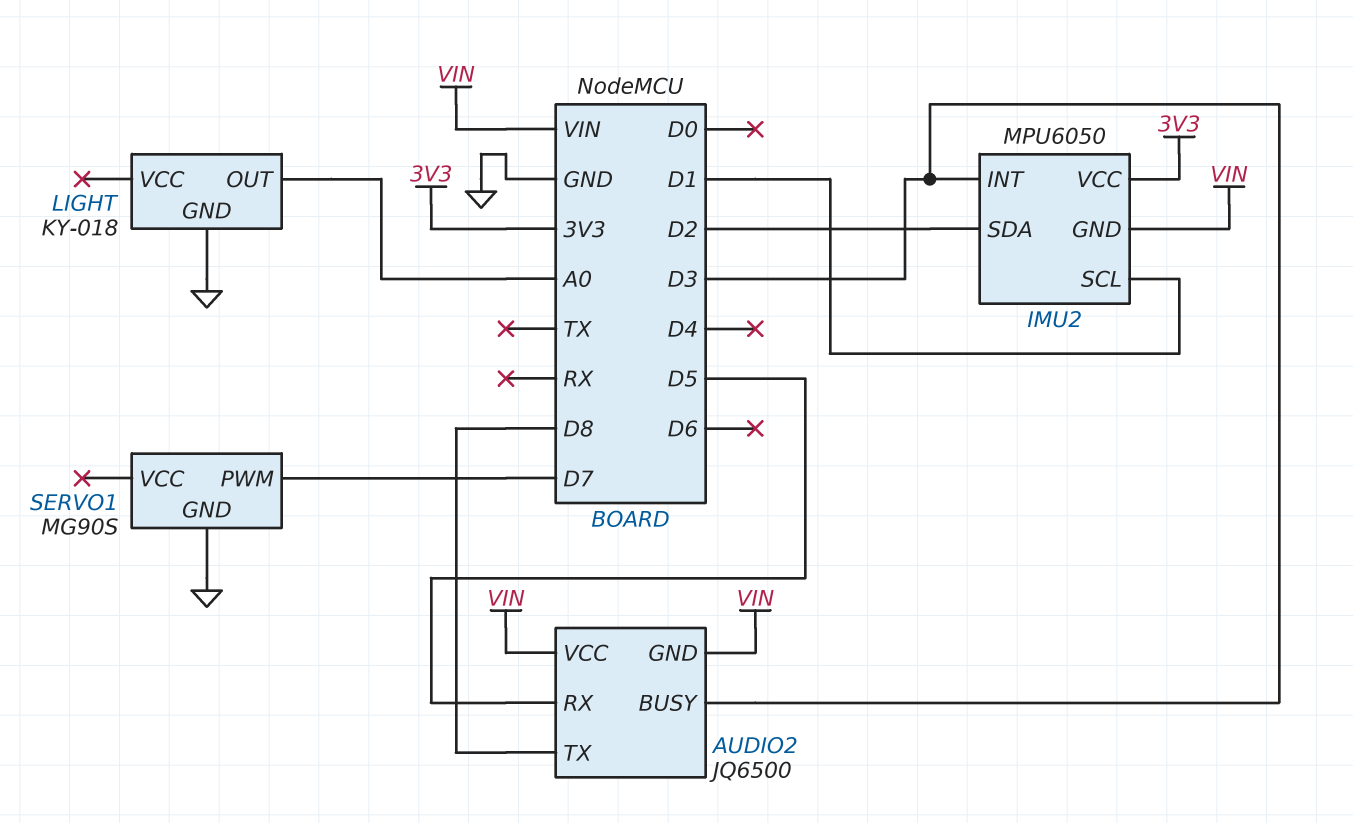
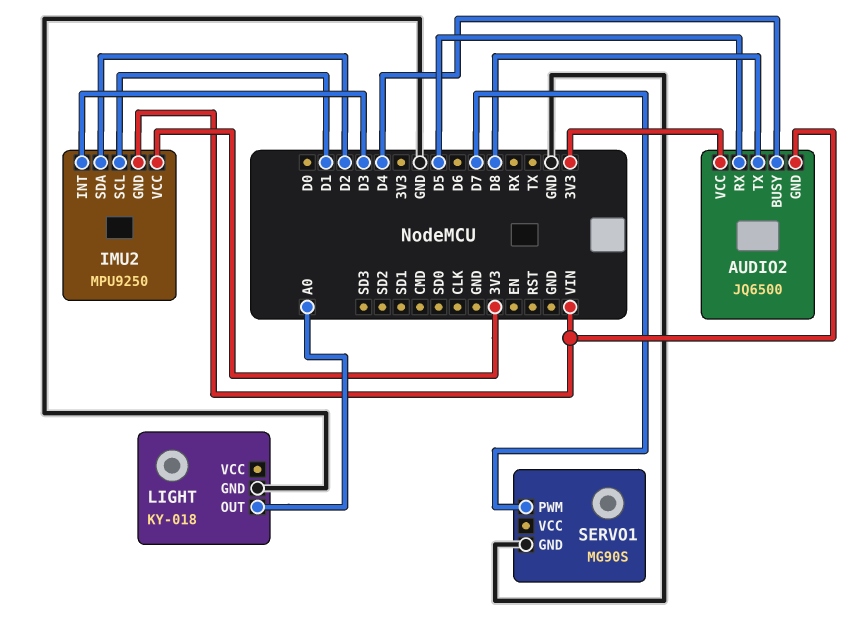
AUDIO2 pin BUSY: D3 -> D4
AUDIO2 pin VCC: VIN -> 3V3
IMU2: MPU6050 -> MPU9250

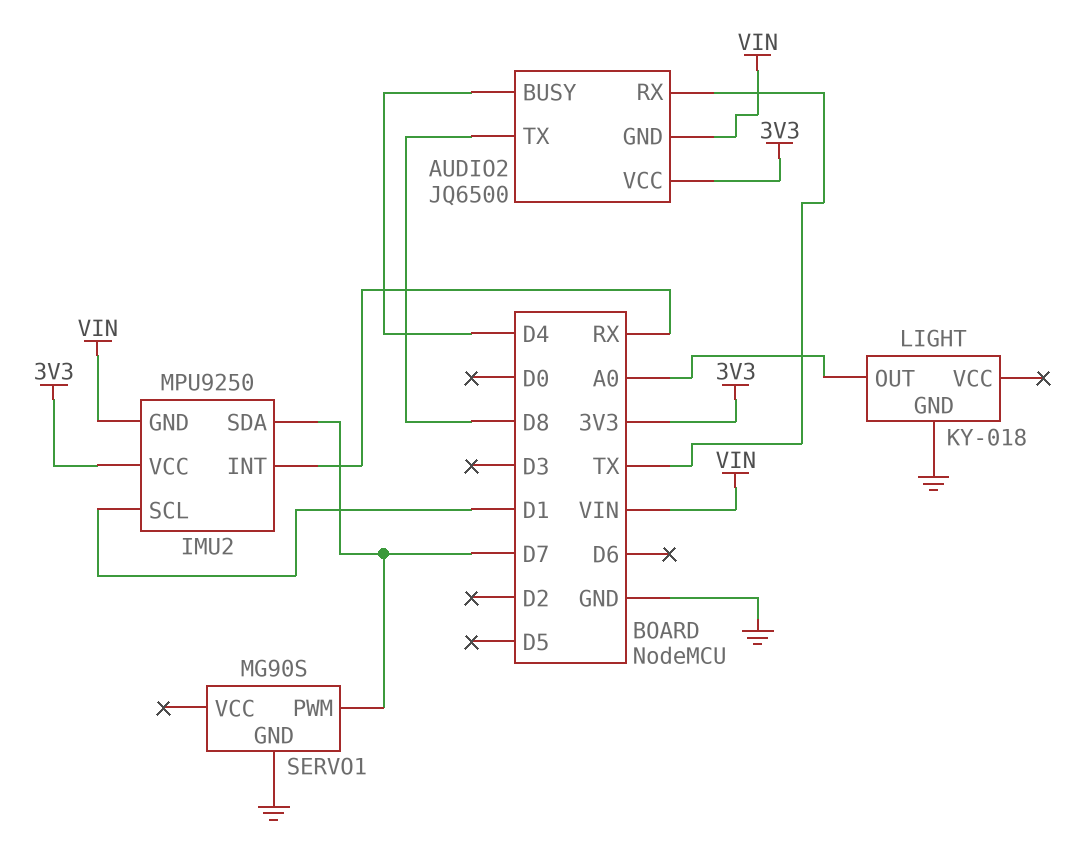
AUDIO2 pin RX: D5 -> TX
IMU2 pin INT: D3 -> RX
IMU2 pin SDA: D2 -> D7

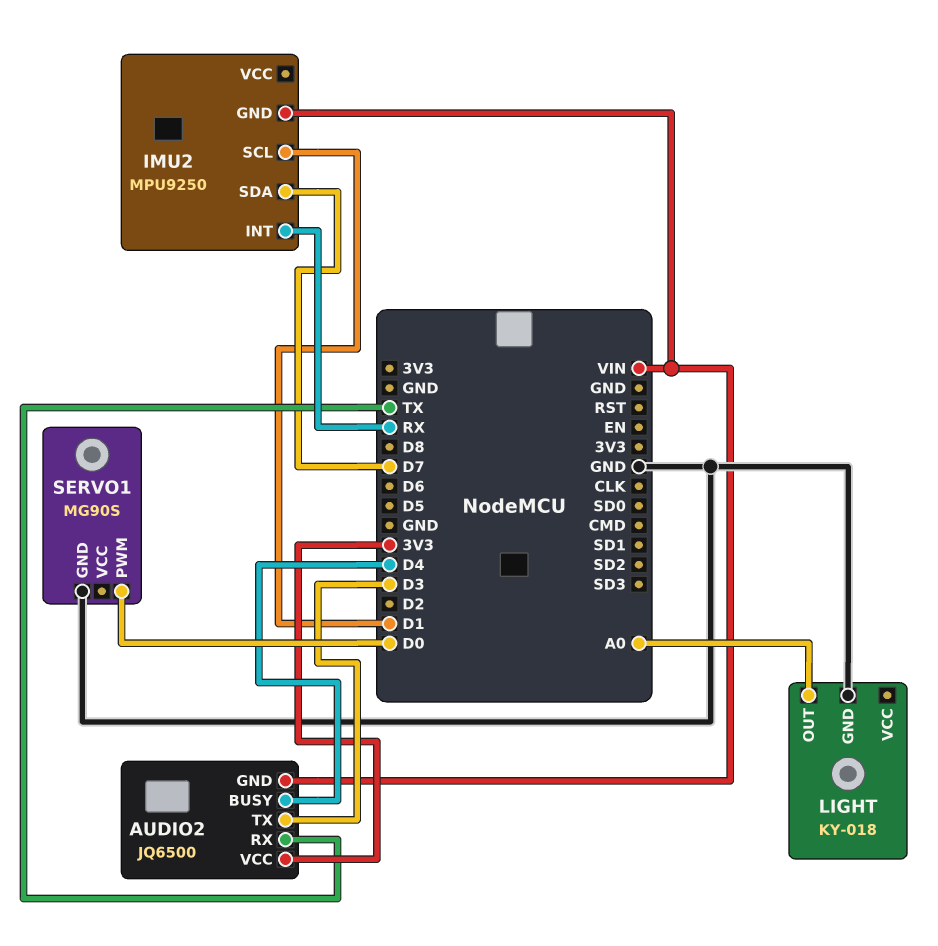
AUDIO2 pin TX: D8 -> D3
IMU2 pin VCC: 3V3 -> none
SERVO1 pin PWM: D7 -> D0

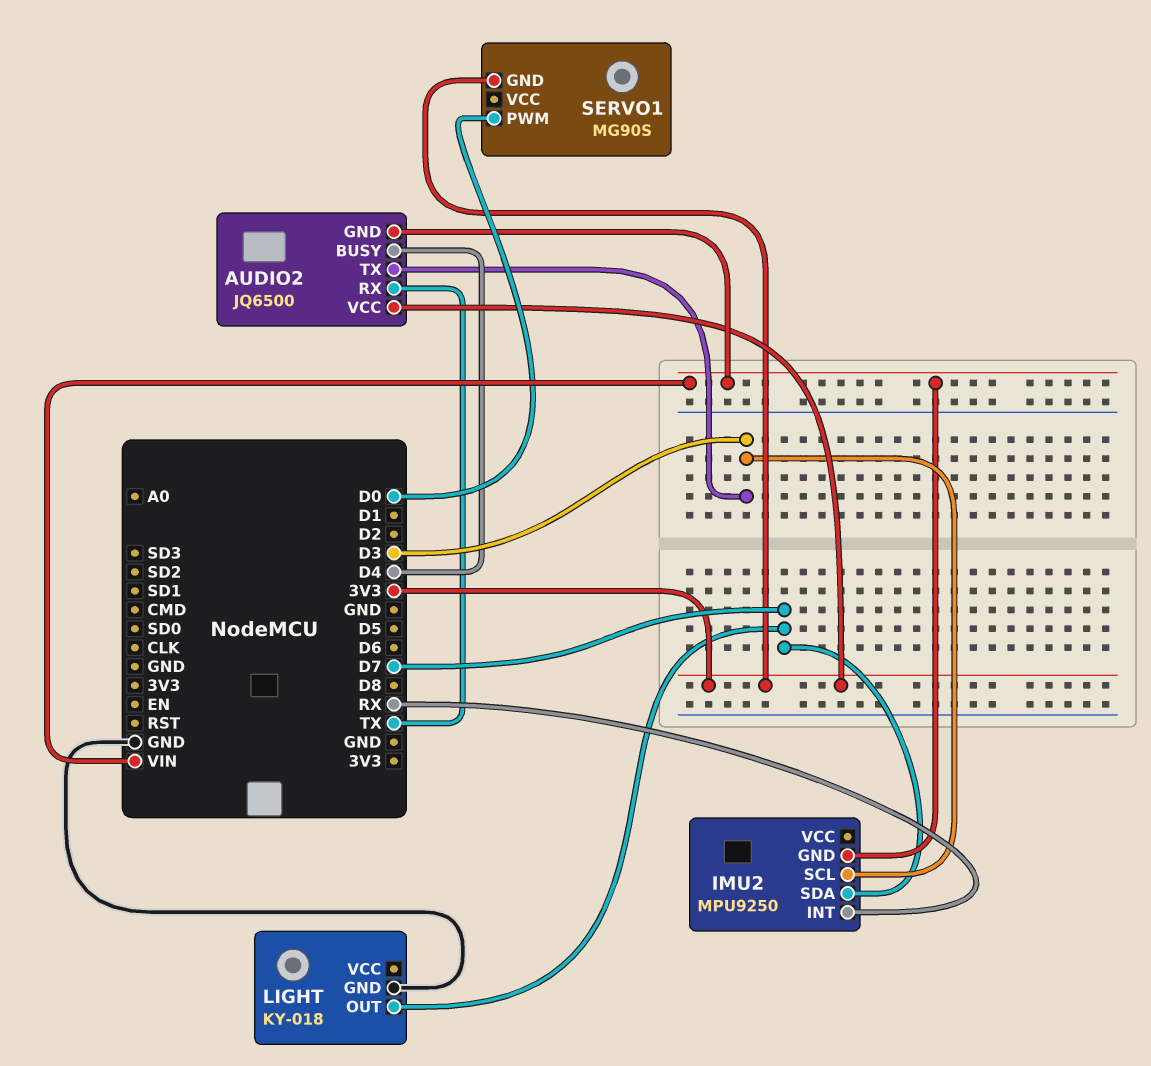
IMU2 pin SCL: D1 -> D3
LIGHT pin OUT: A0 -> D7
SERVO1 pin GND: GND -> 3V3

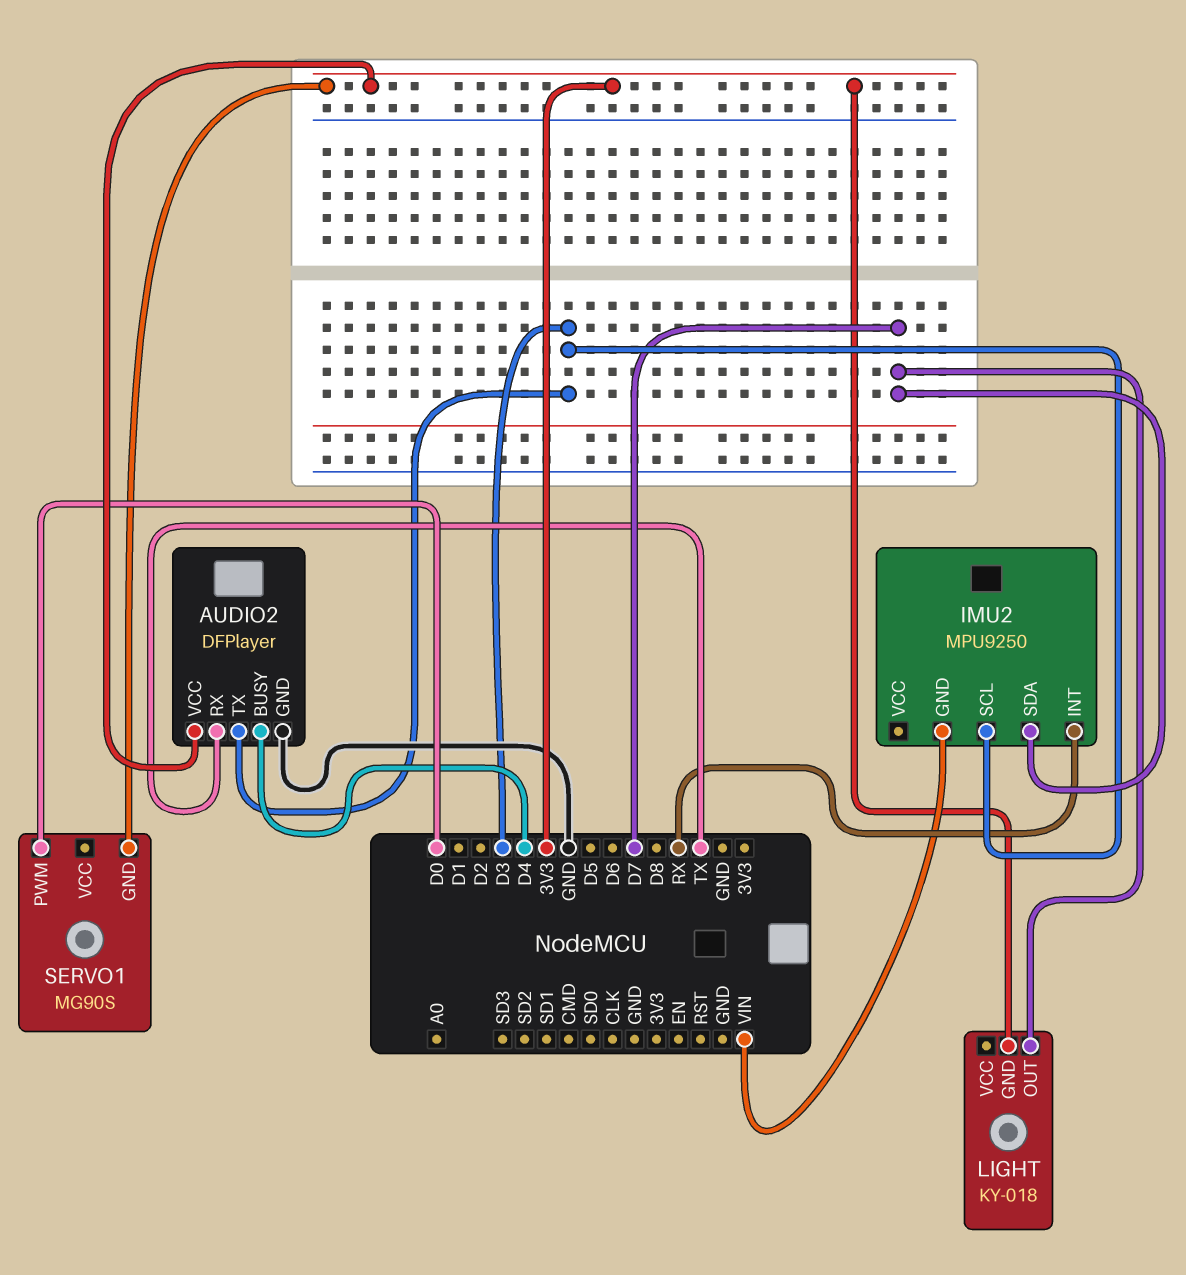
AUDIO2: JQ6500 -> DFPlayer
AUDIO2 pin GND: VIN -> GND
LIGHT pin GND: GND -> 3V3

